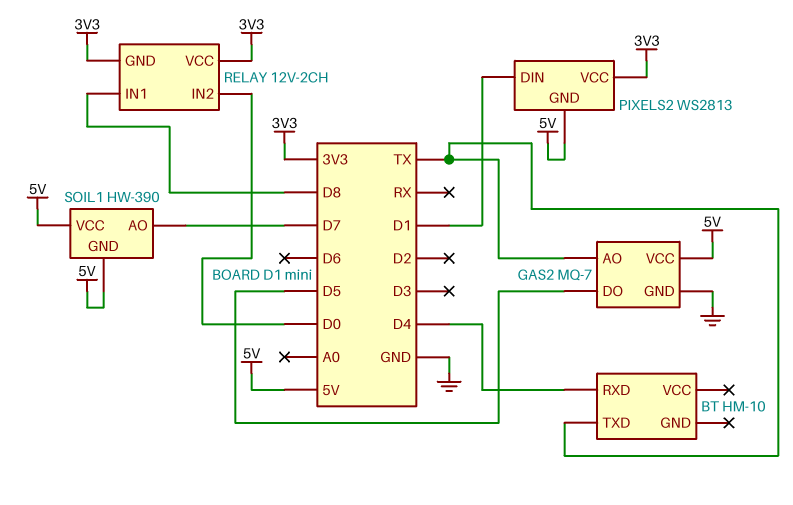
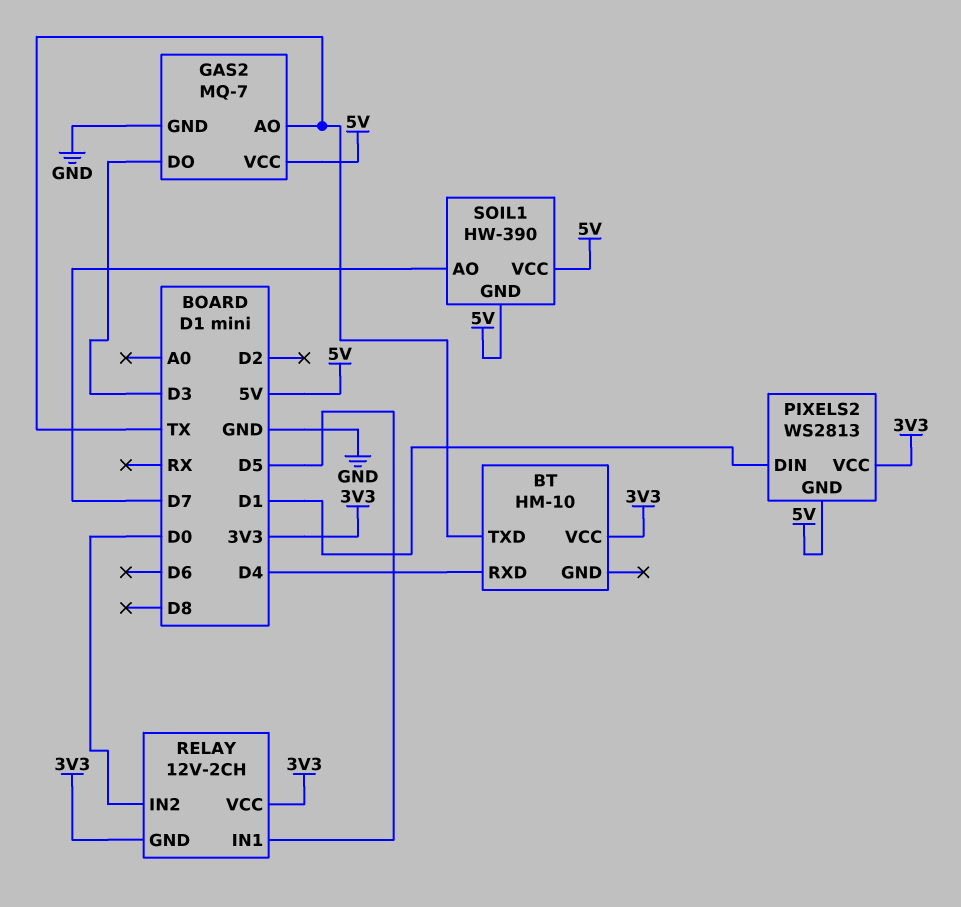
BT pin VCC: none -> 3V3
GAS2 pin DO: D5 -> D3
RELAY pin IN1: D8 -> D5

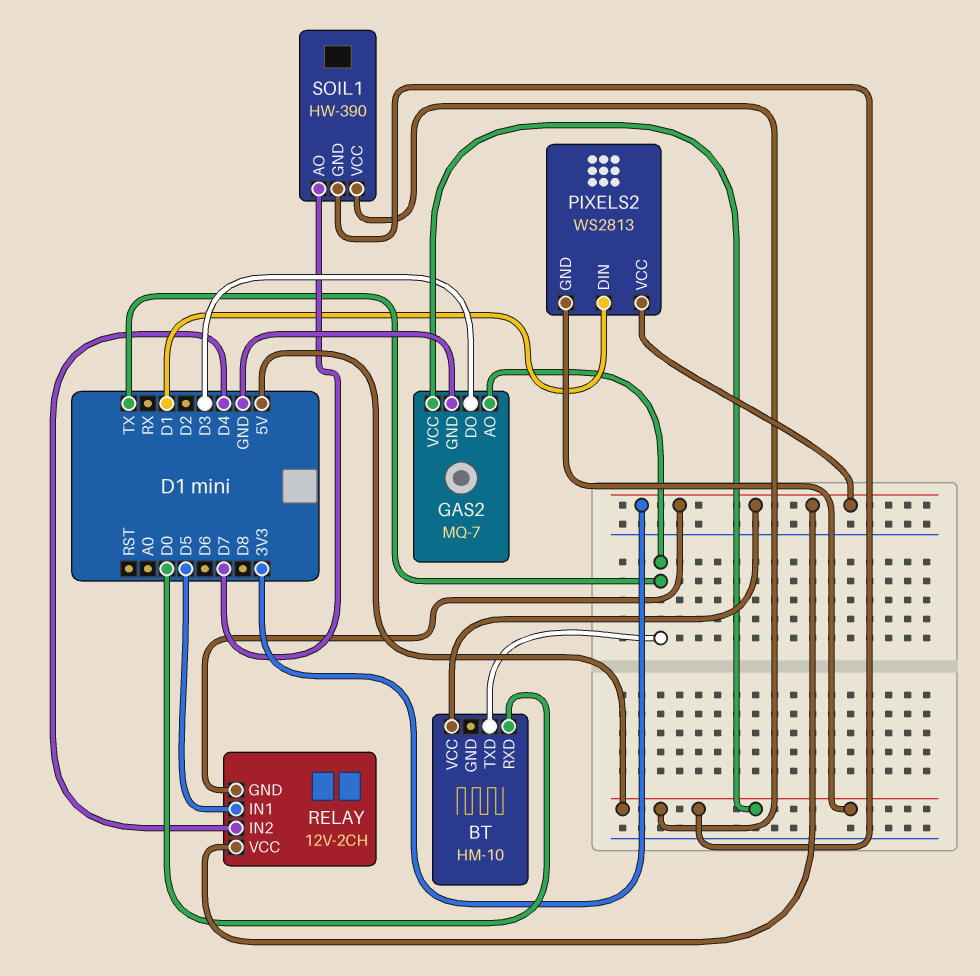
BT pin RXD: D4 -> D0
RELAY pin IN2: D0 -> D4

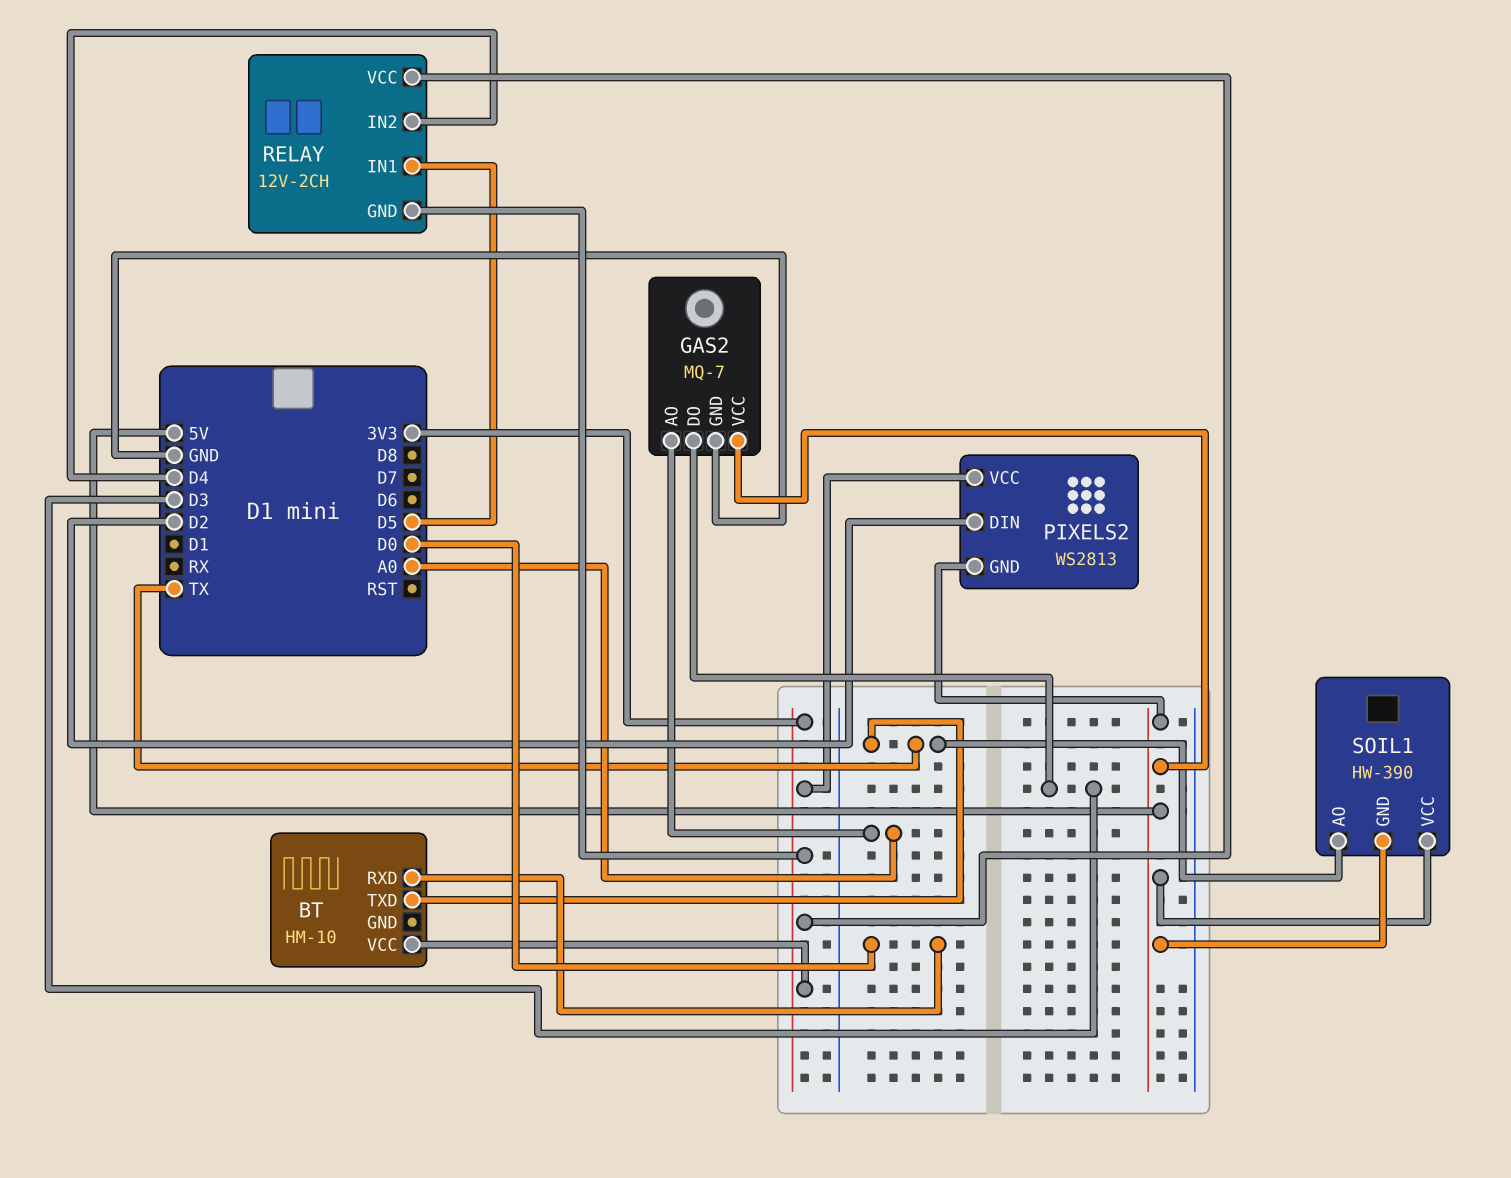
GAS2 pin AO: TX -> A0
PIXELS2 pin DIN: D1 -> D2
SOIL1 pin AO: D7 -> TX

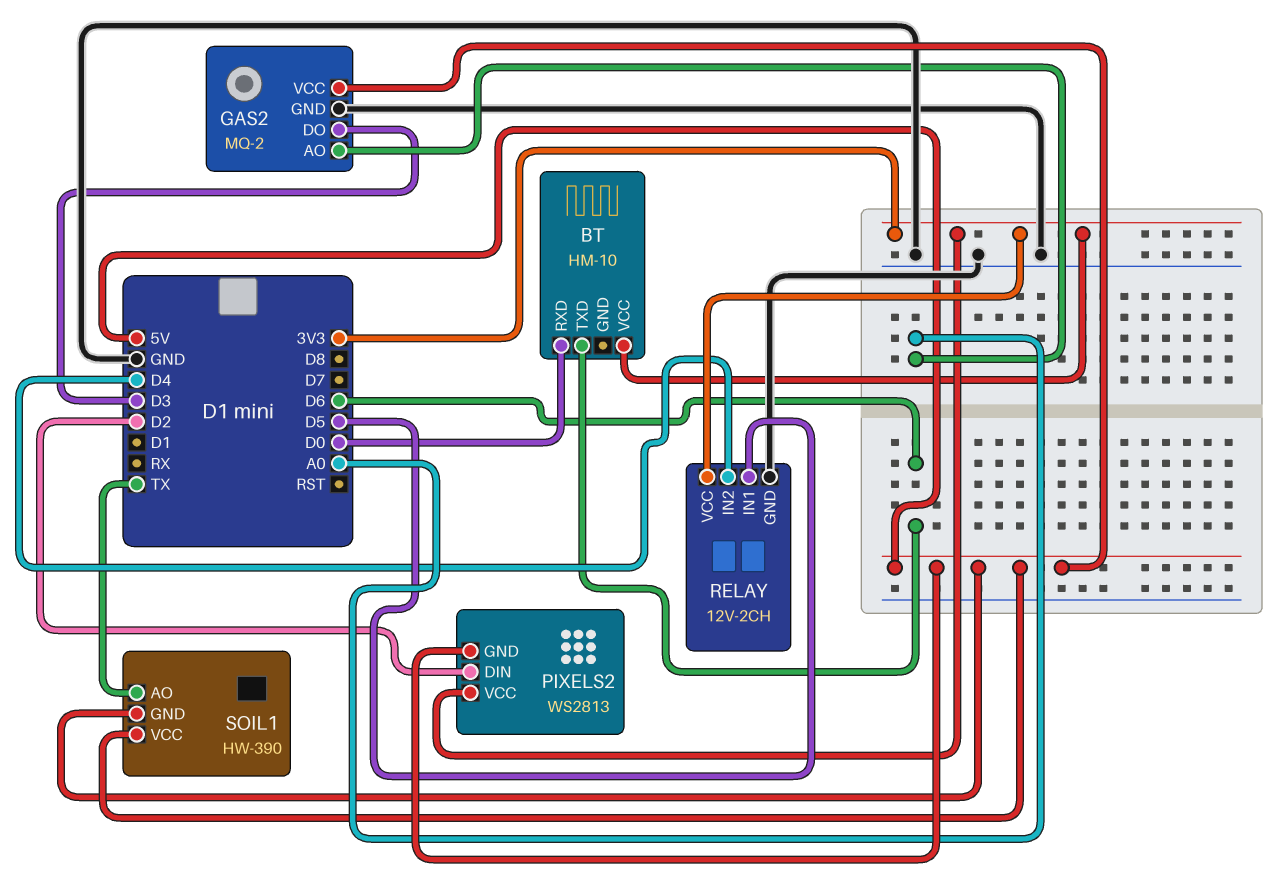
BT pin TXD: TX -> D6
GAS2: MQ-7 -> MQ-2
RELAY pin GND: 3V3 -> GND

